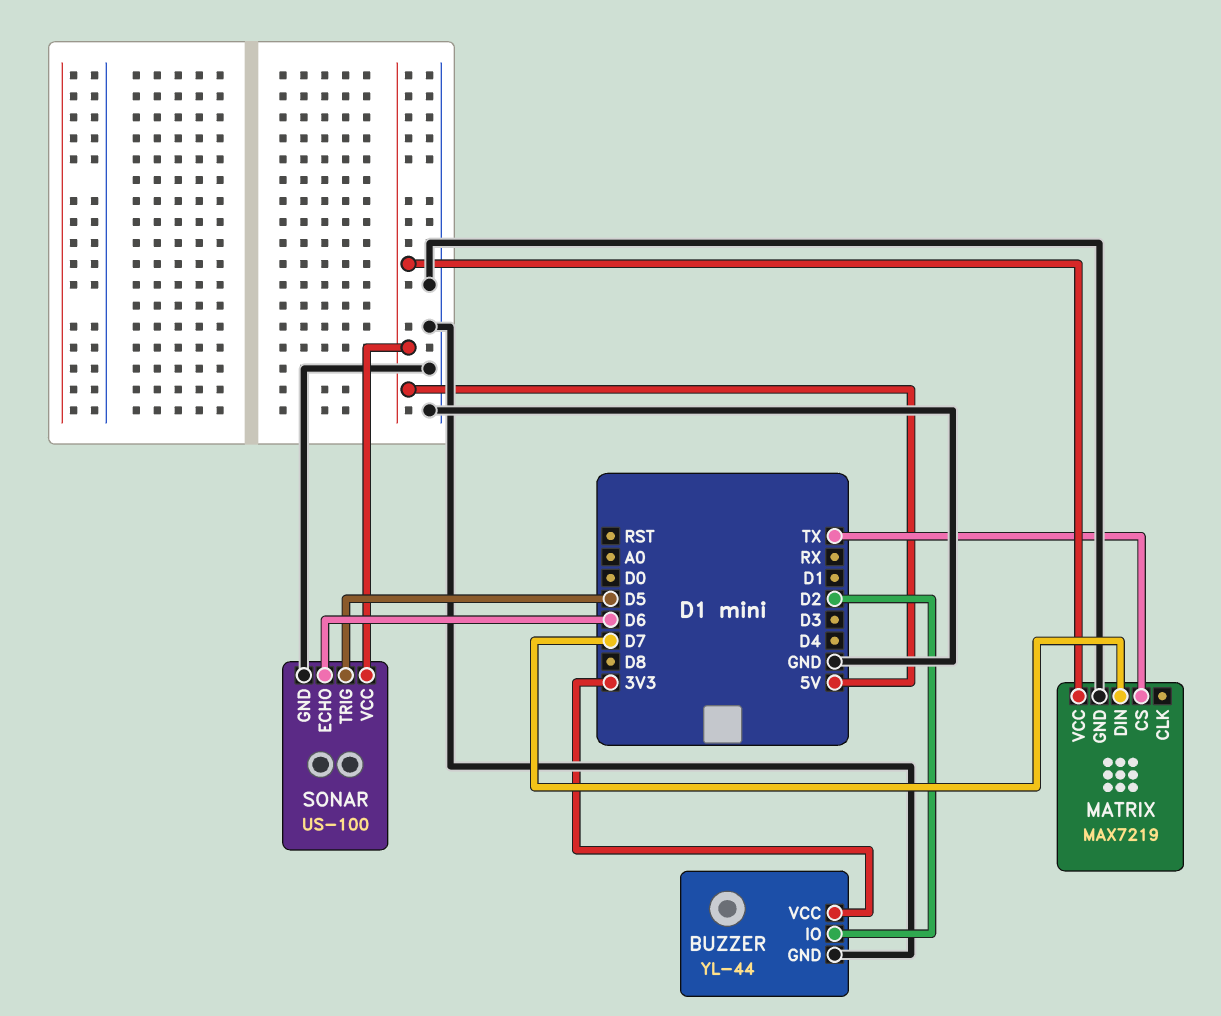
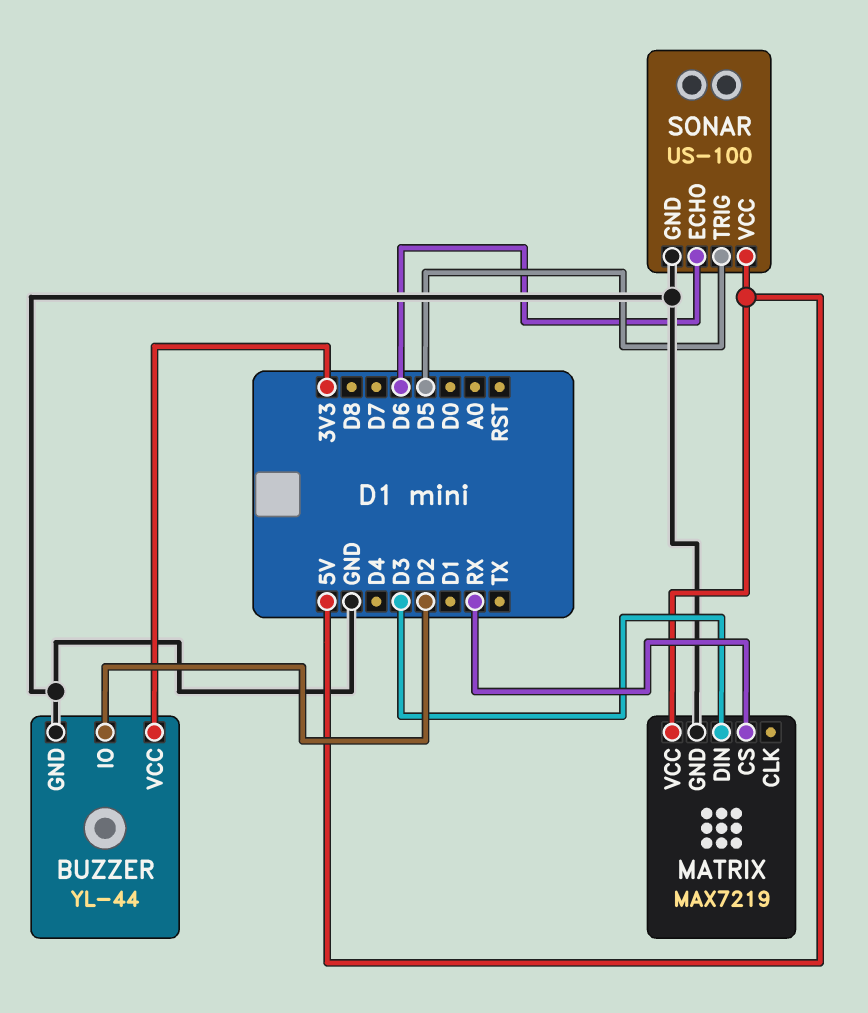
MATRIX pin CS: TX -> RX
MATRIX pin DIN: D7 -> D3

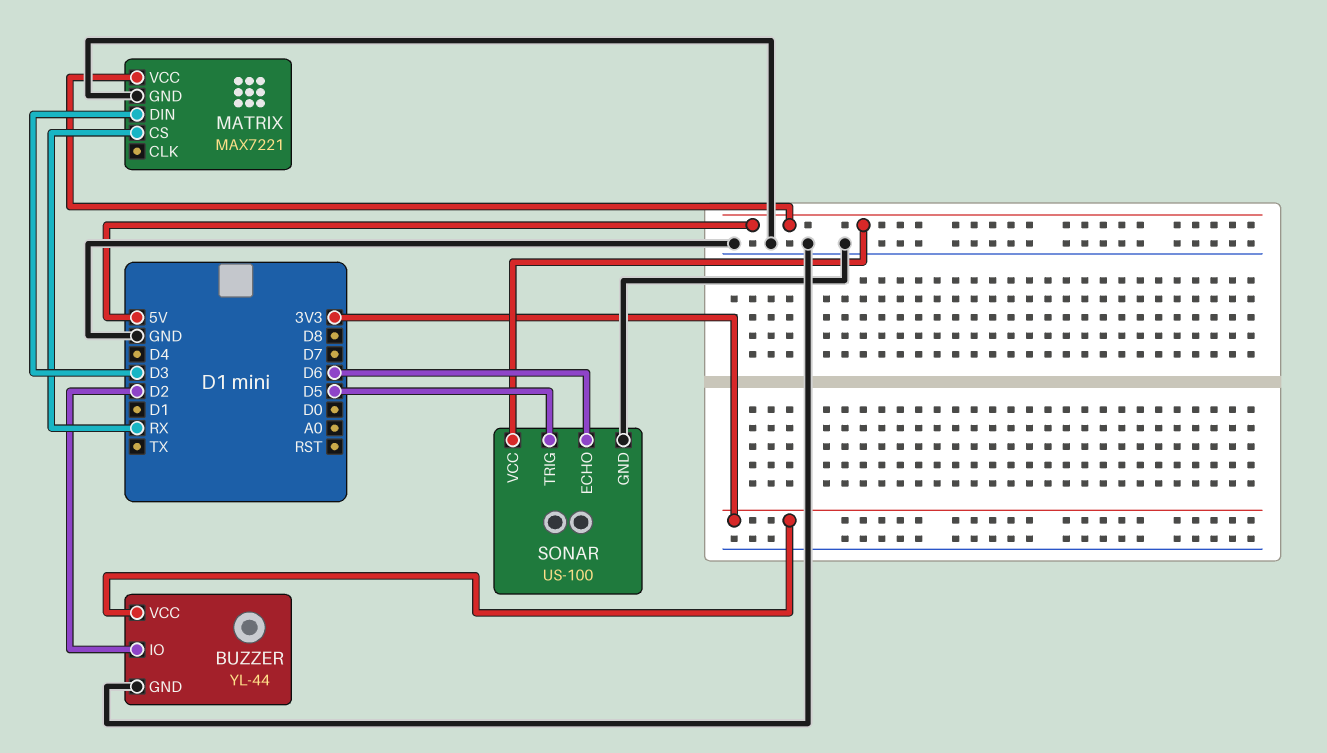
MATRIX: MAX7219 -> MAX7221

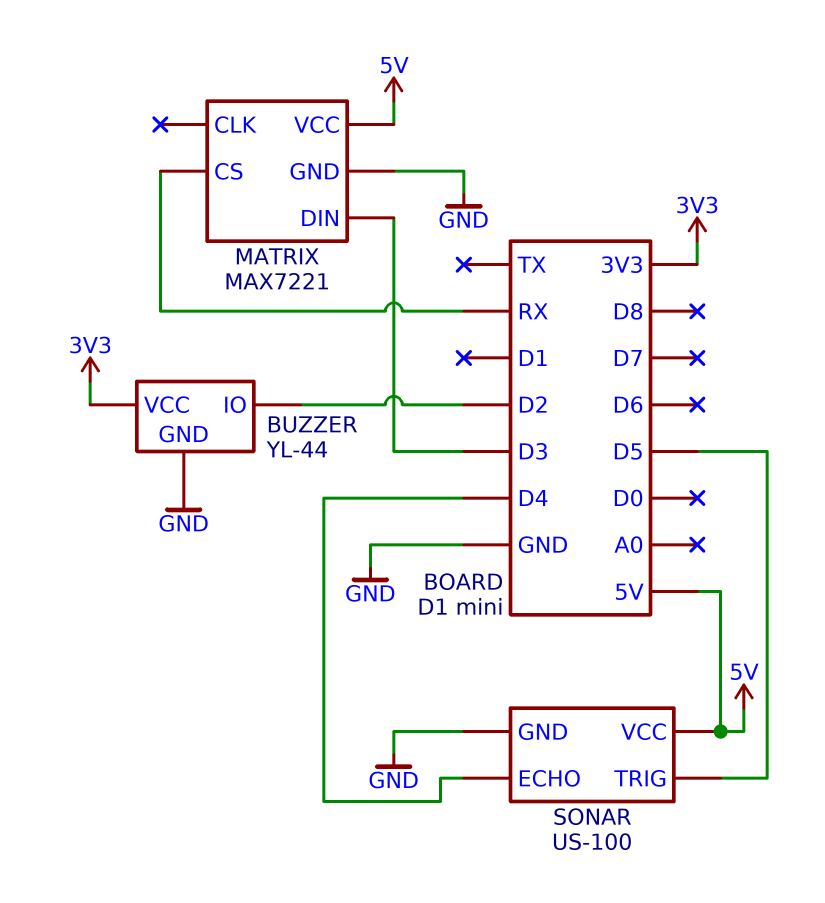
SONAR pin ECHO: D6 -> D4

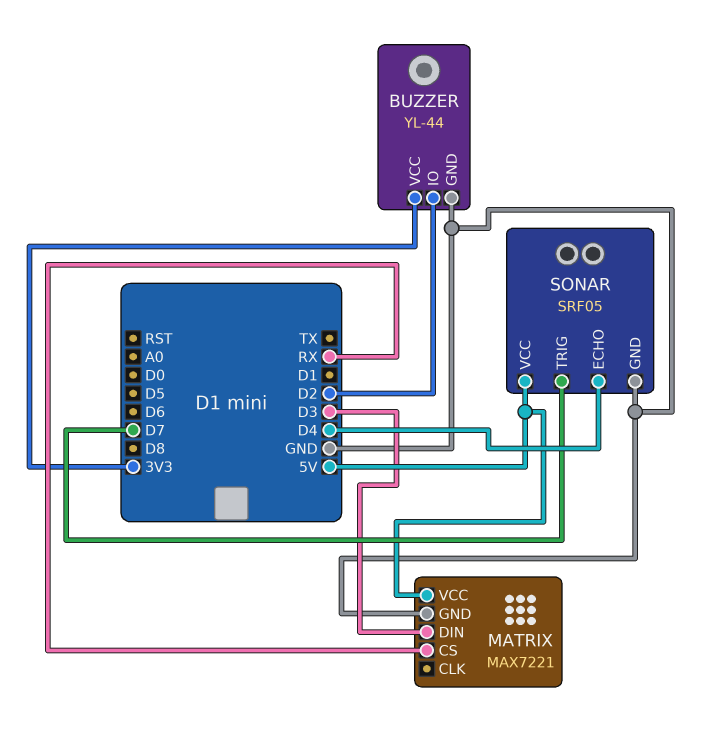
SONAR: US-100 -> SRF05
SONAR pin TRIG: D5 -> D7

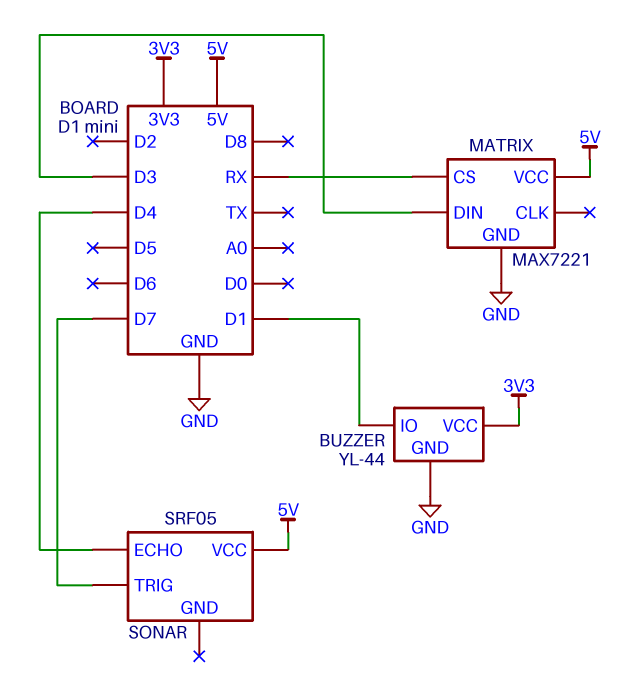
BUZZER pin IO: D2 -> D1
SONAR pin GND: GND -> none

